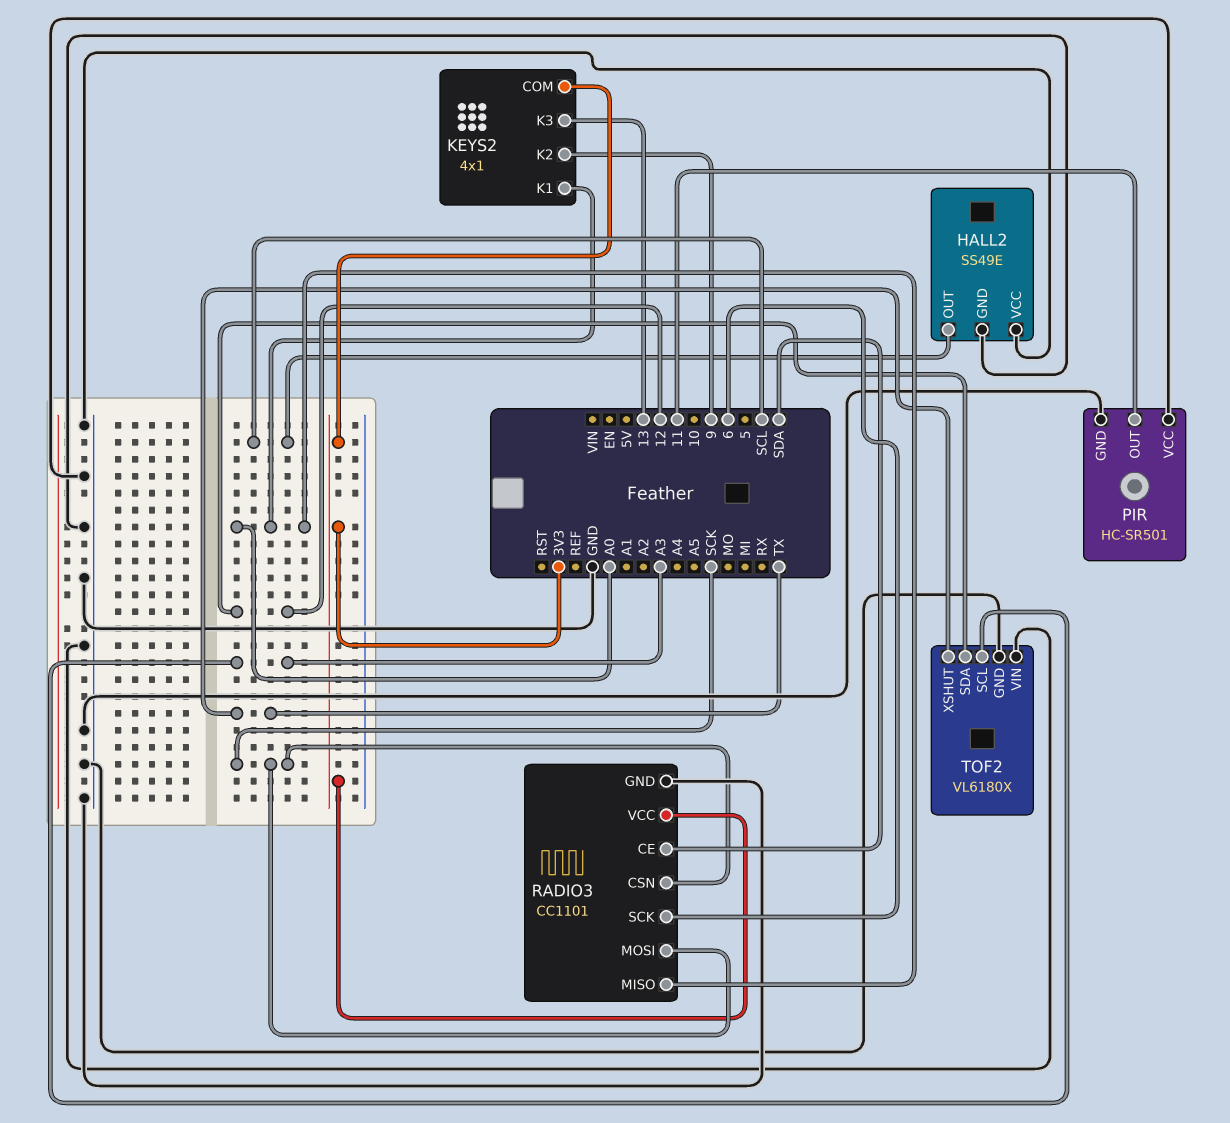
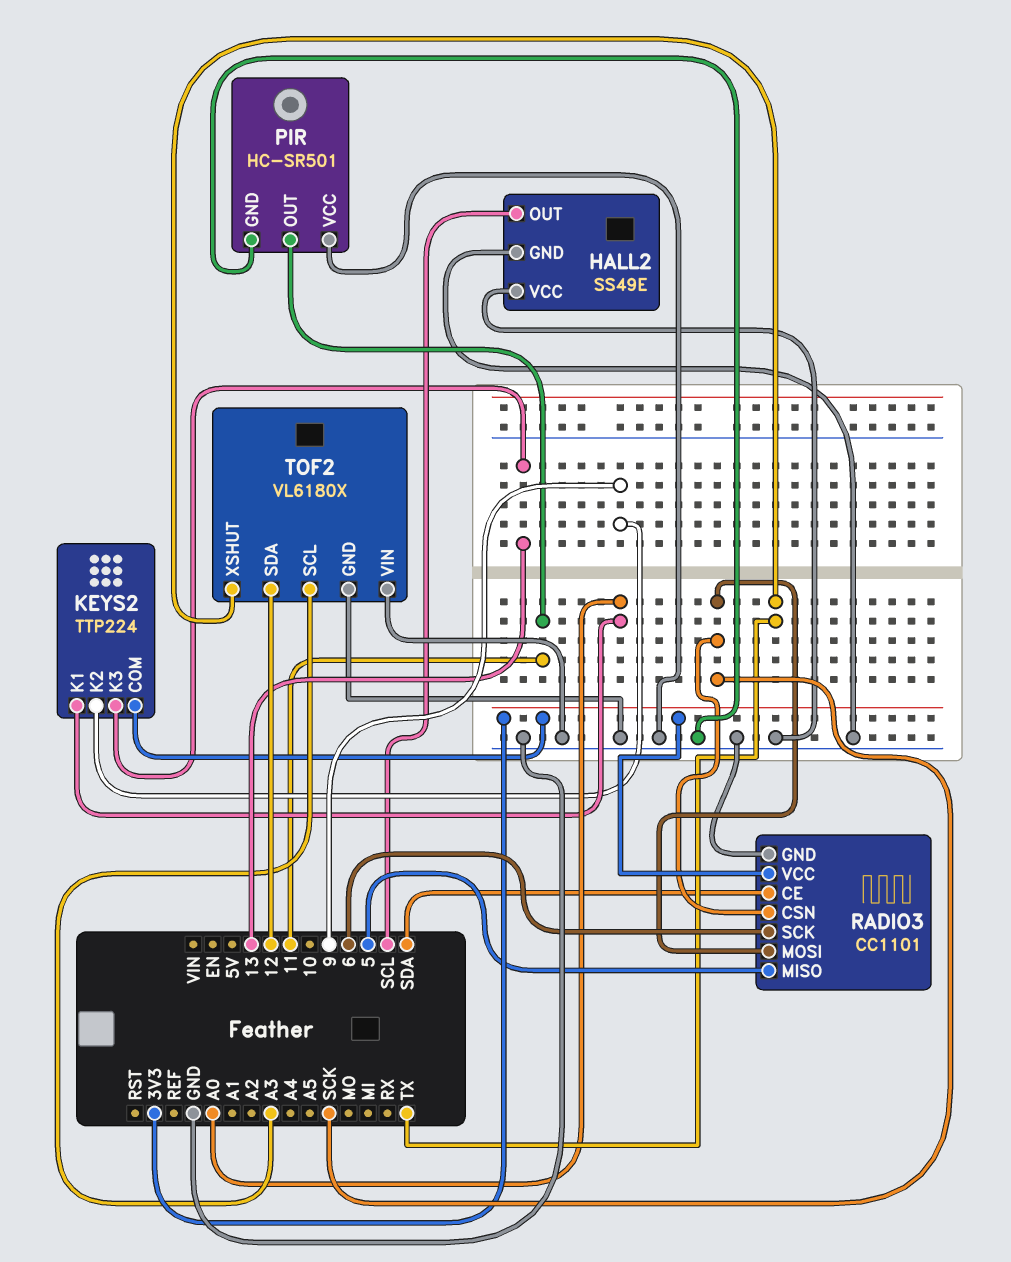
KEYS2: 4x1 -> TTP224
RADIO3 pin MISO: A0 -> 5

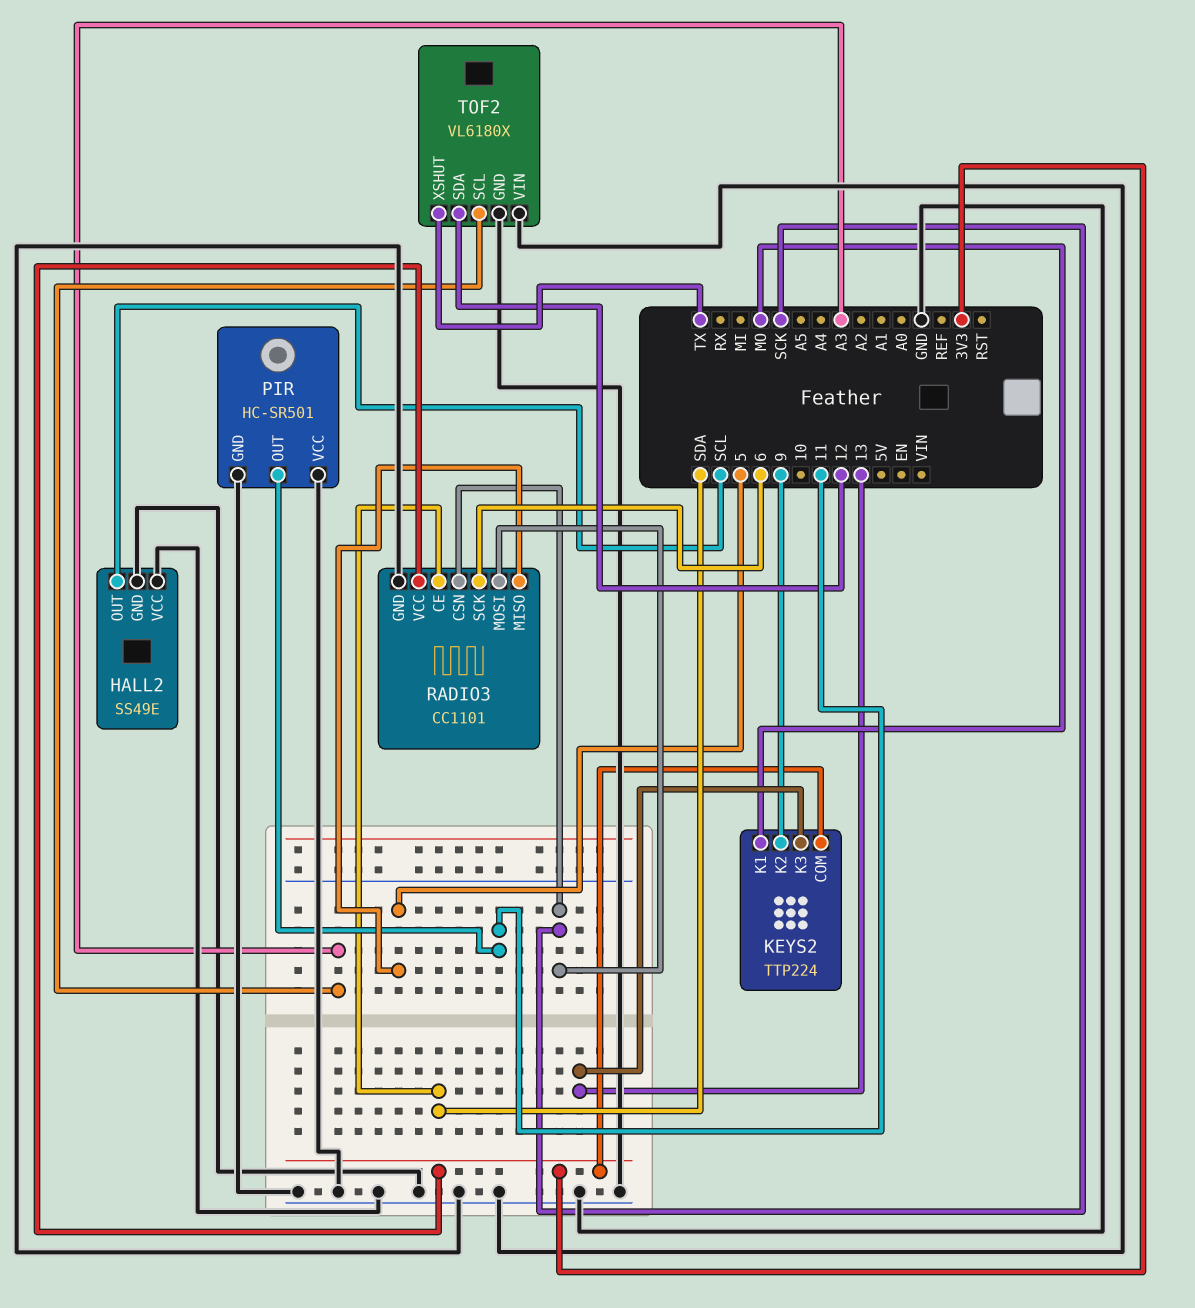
KEYS2 pin K1: A0 -> MO

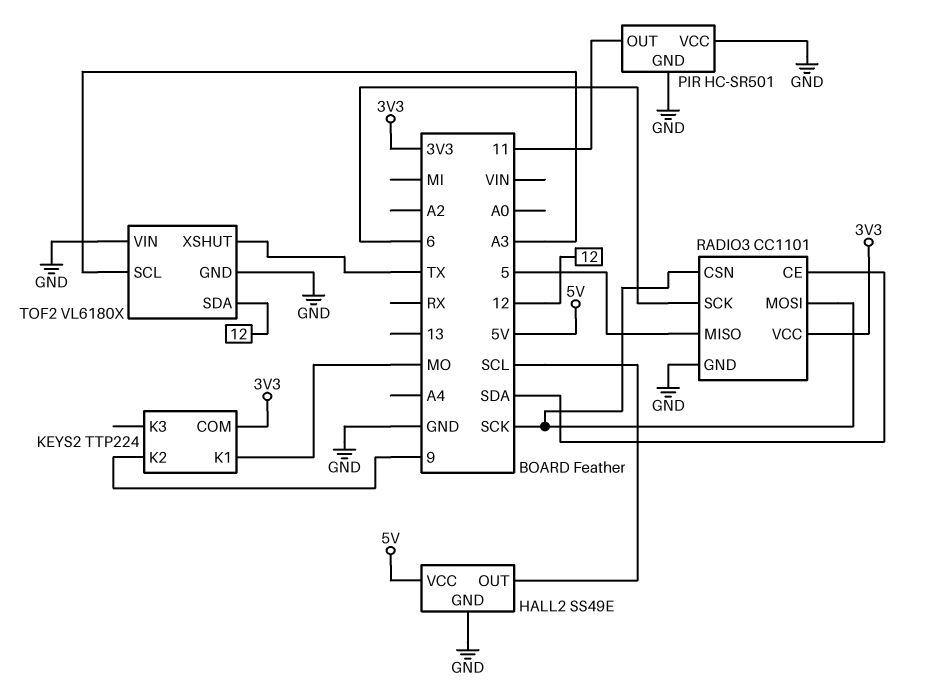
HALL2 pin VCC: GND -> 5V
KEYS2 pin K3: 13 -> none

